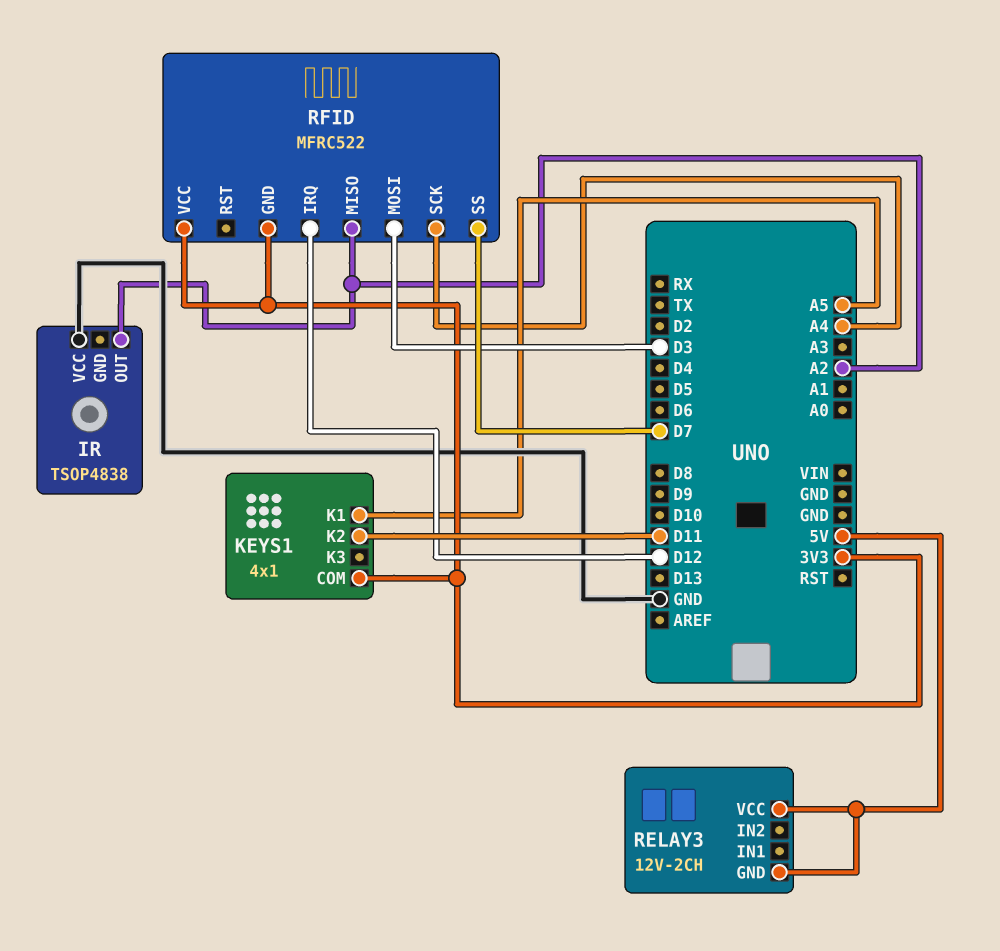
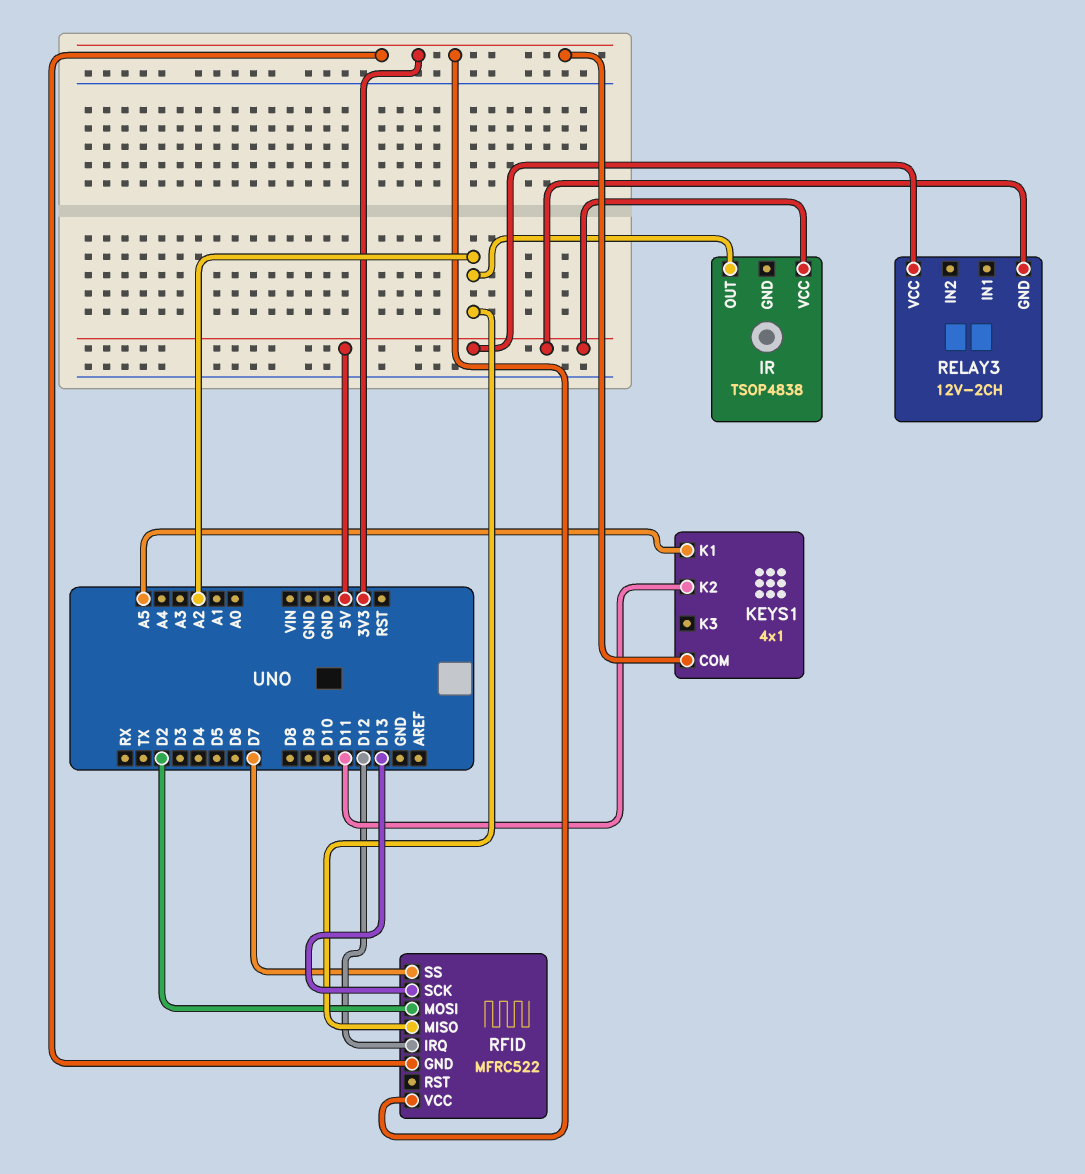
IR pin VCC: GND -> 5V
RFID pin MOSI: D3 -> D2
RFID pin SCK: A4 -> D13

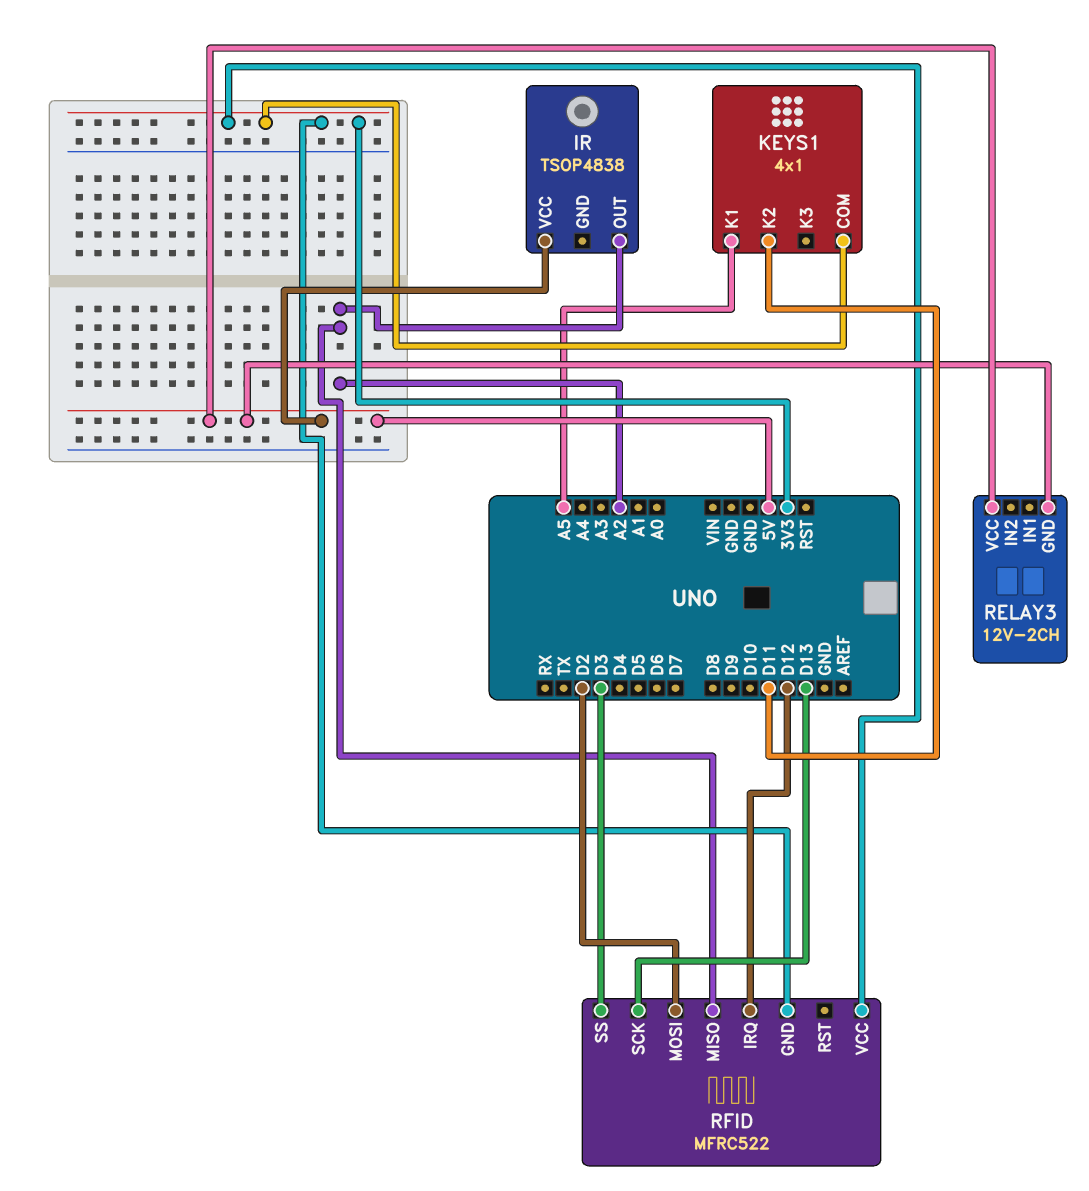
RFID pin SS: D7 -> D3

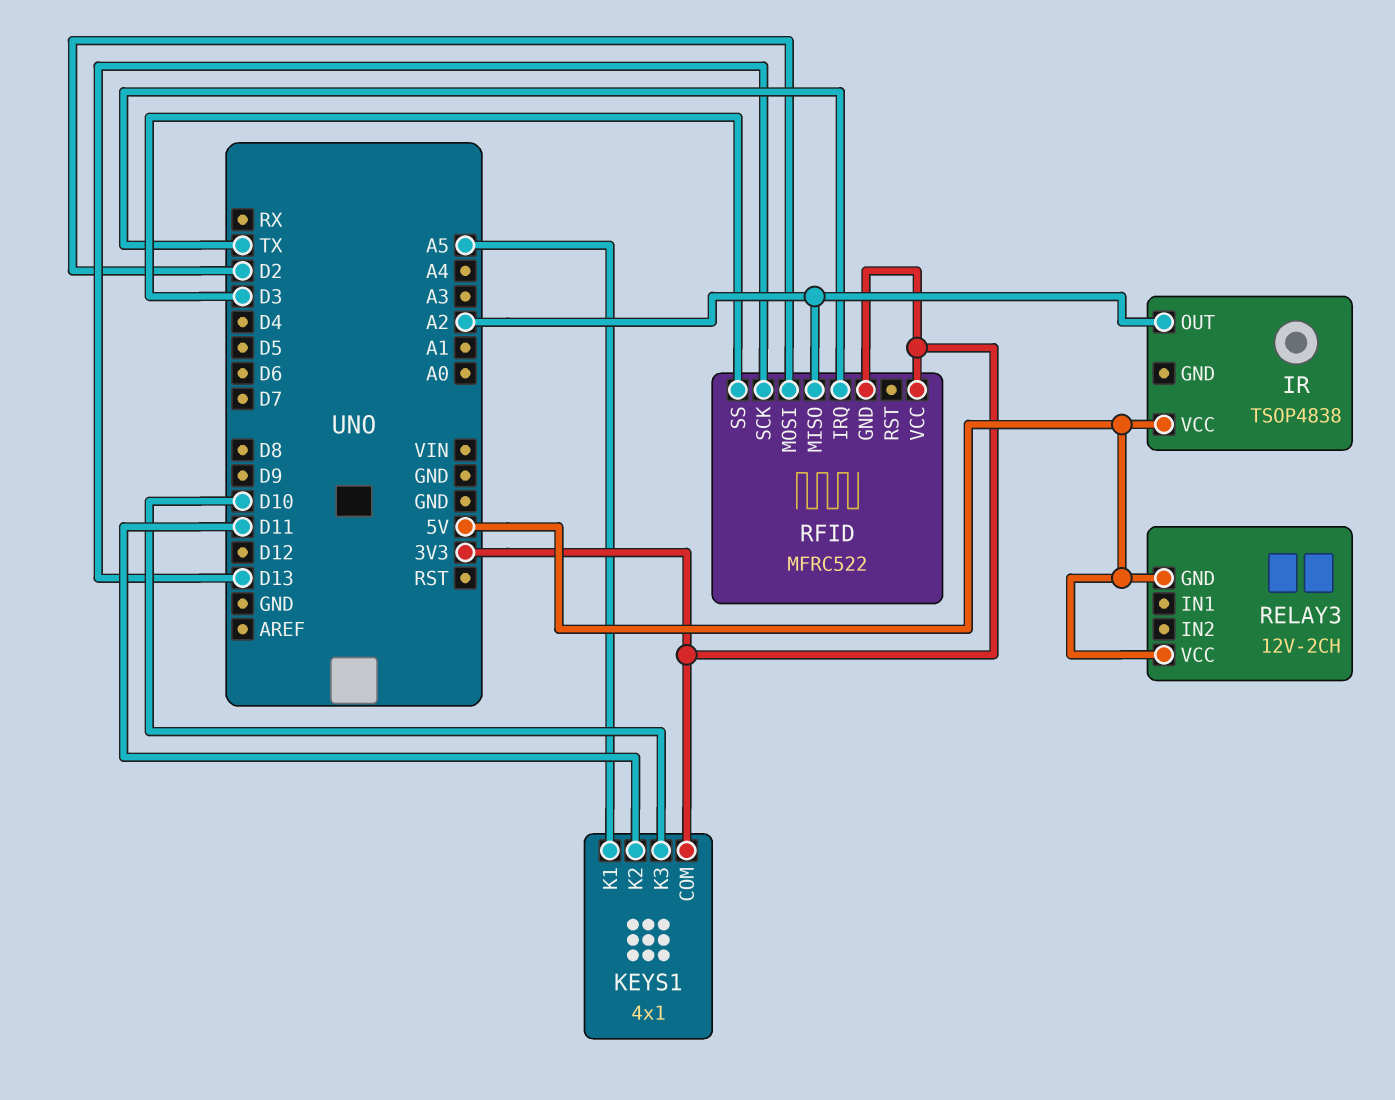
KEYS1 pin K3: none -> D10
RFID pin IRQ: D12 -> TX

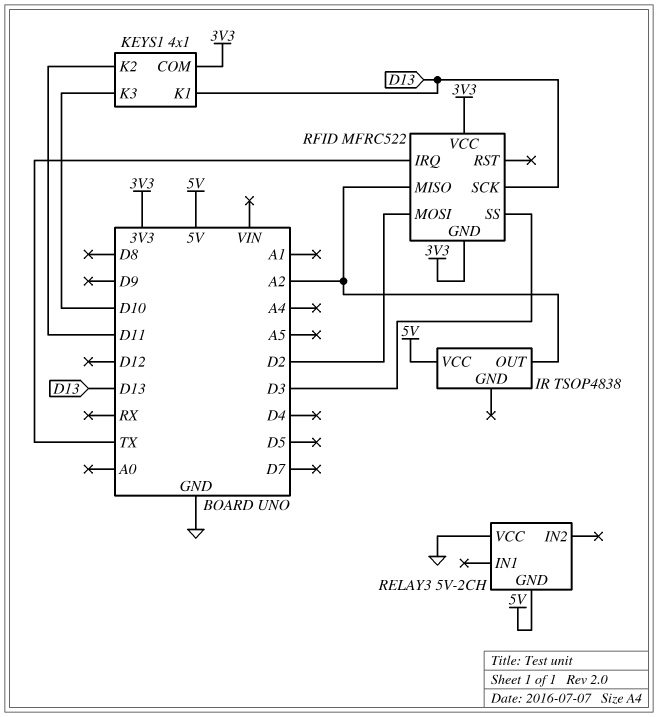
KEYS1 pin K1: A5 -> D13
RELAY3: 12V-2CH -> 5V-2CH
RELAY3 pin VCC: 5V -> GND

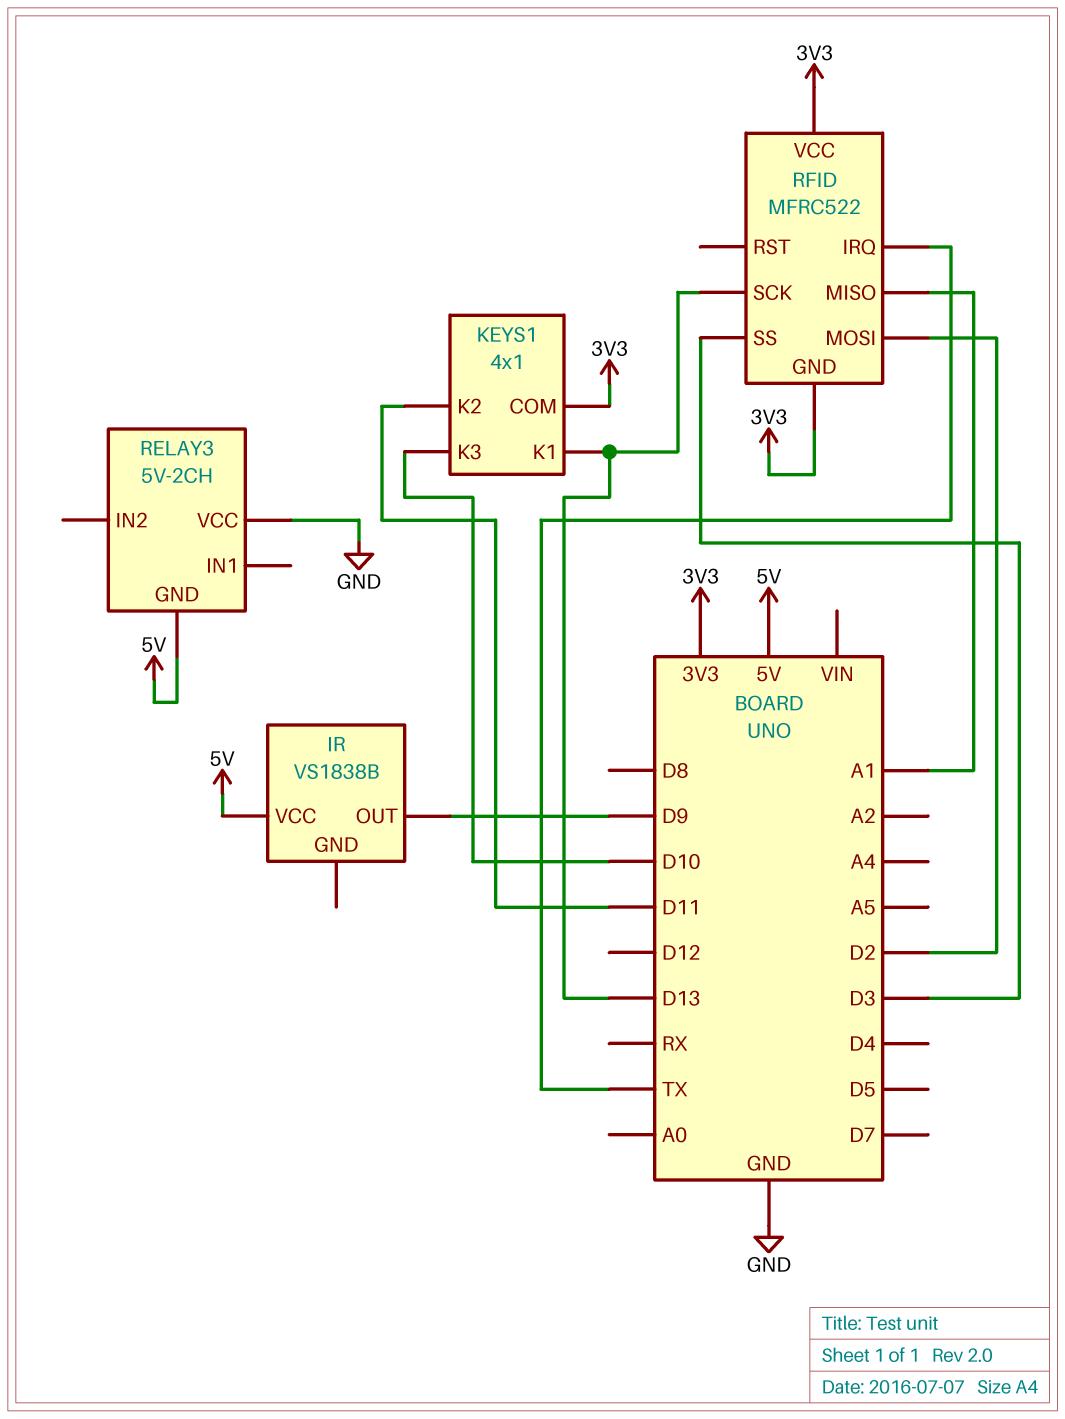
IR: TSOP4838 -> VS1838B
IR pin OUT: A2 -> D9
RFID pin MISO: A2 -> A1

